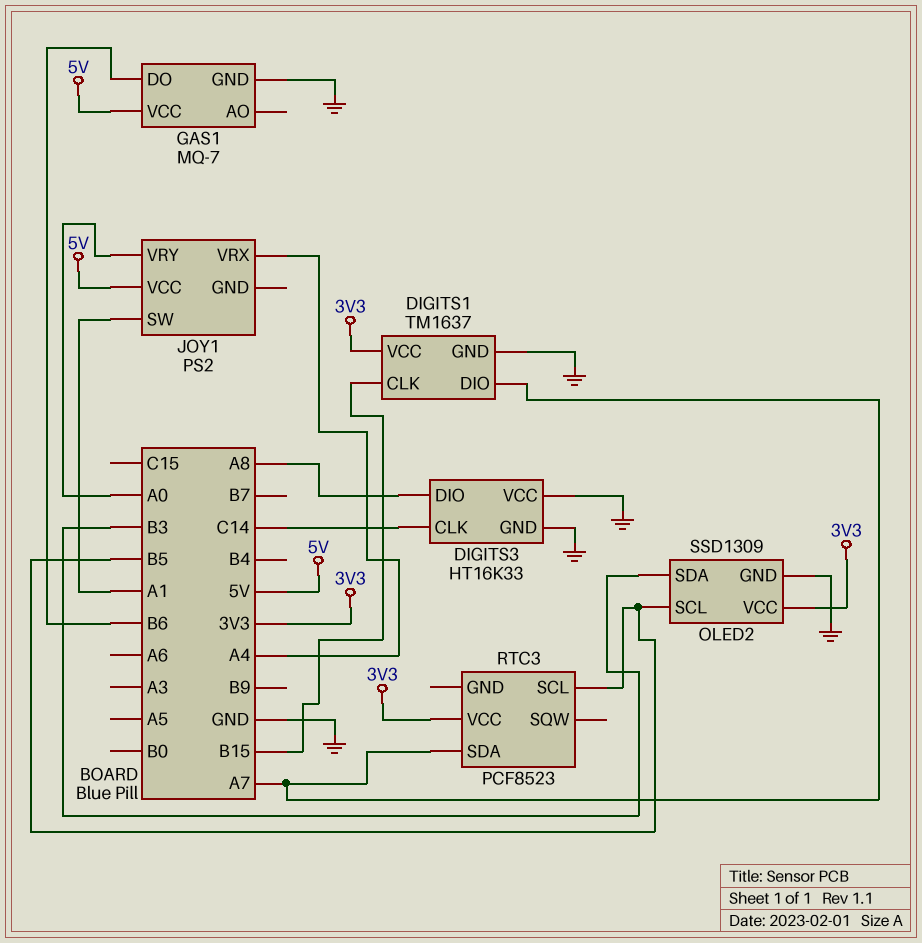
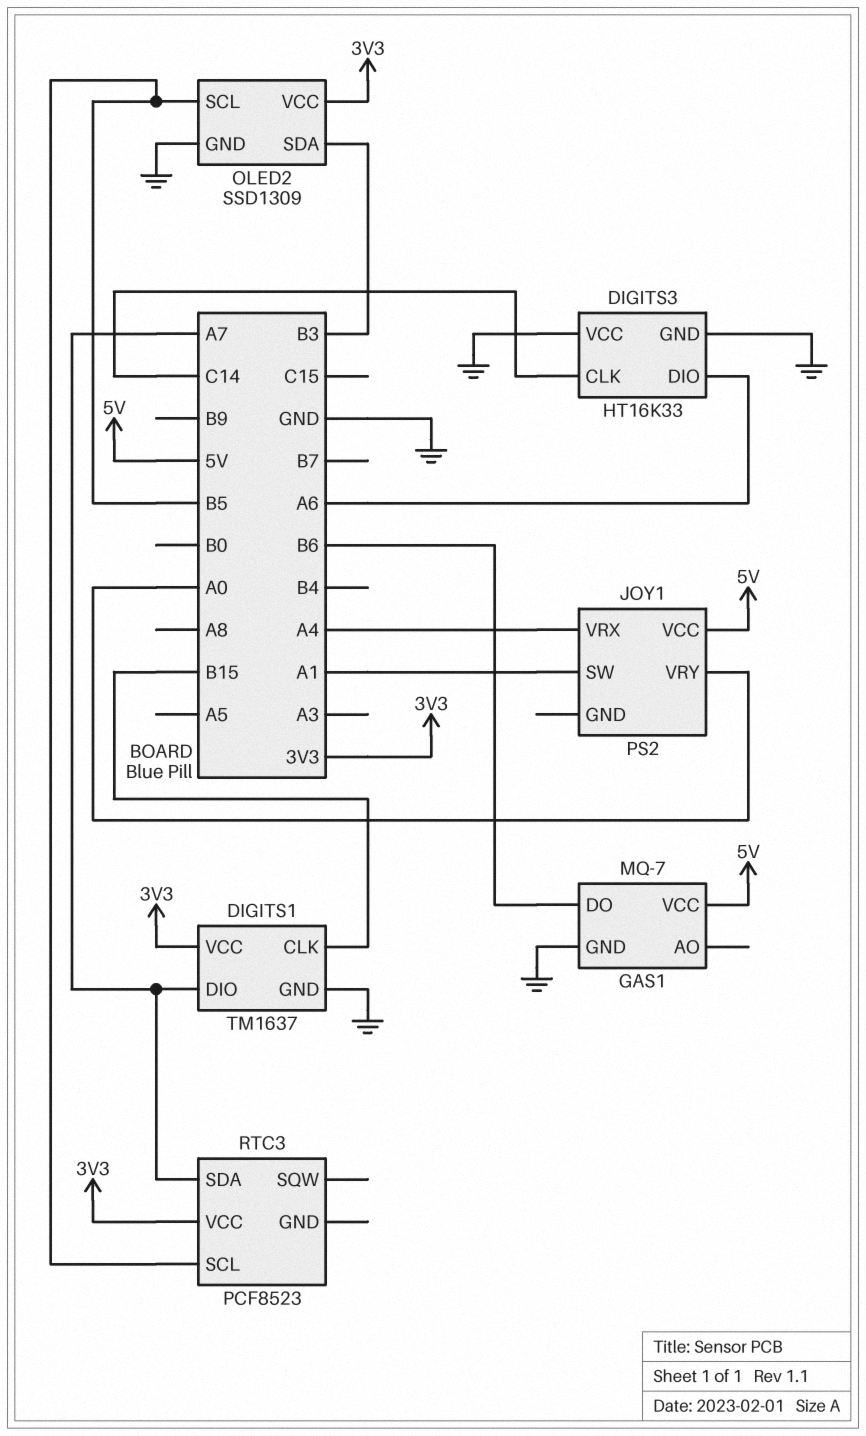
DIGITS3 pin DIO: A8 -> A6

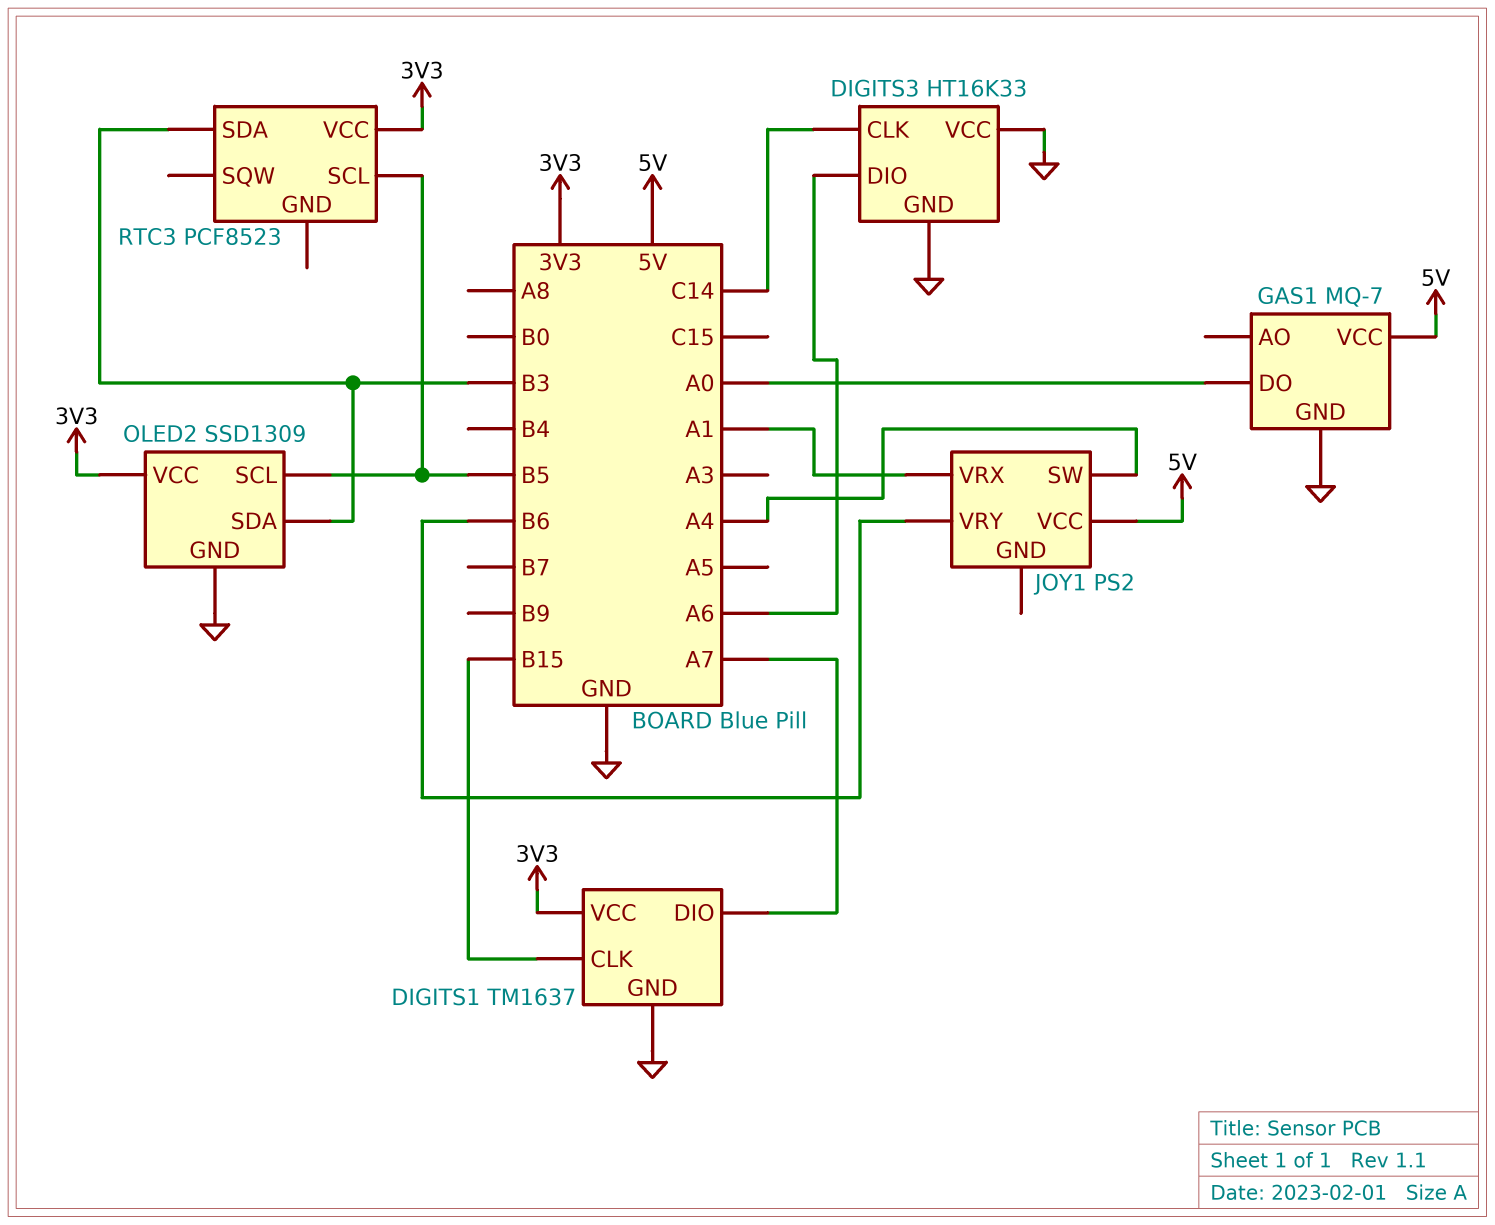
GAS1 pin DO: B6 -> A0
JOY1 pin SW: A1 -> A4
JOY1 pin VRX: A4 -> A1
JOY1 pin VRY: A0 -> B6
RTC3 pin SDA: A7 -> B3

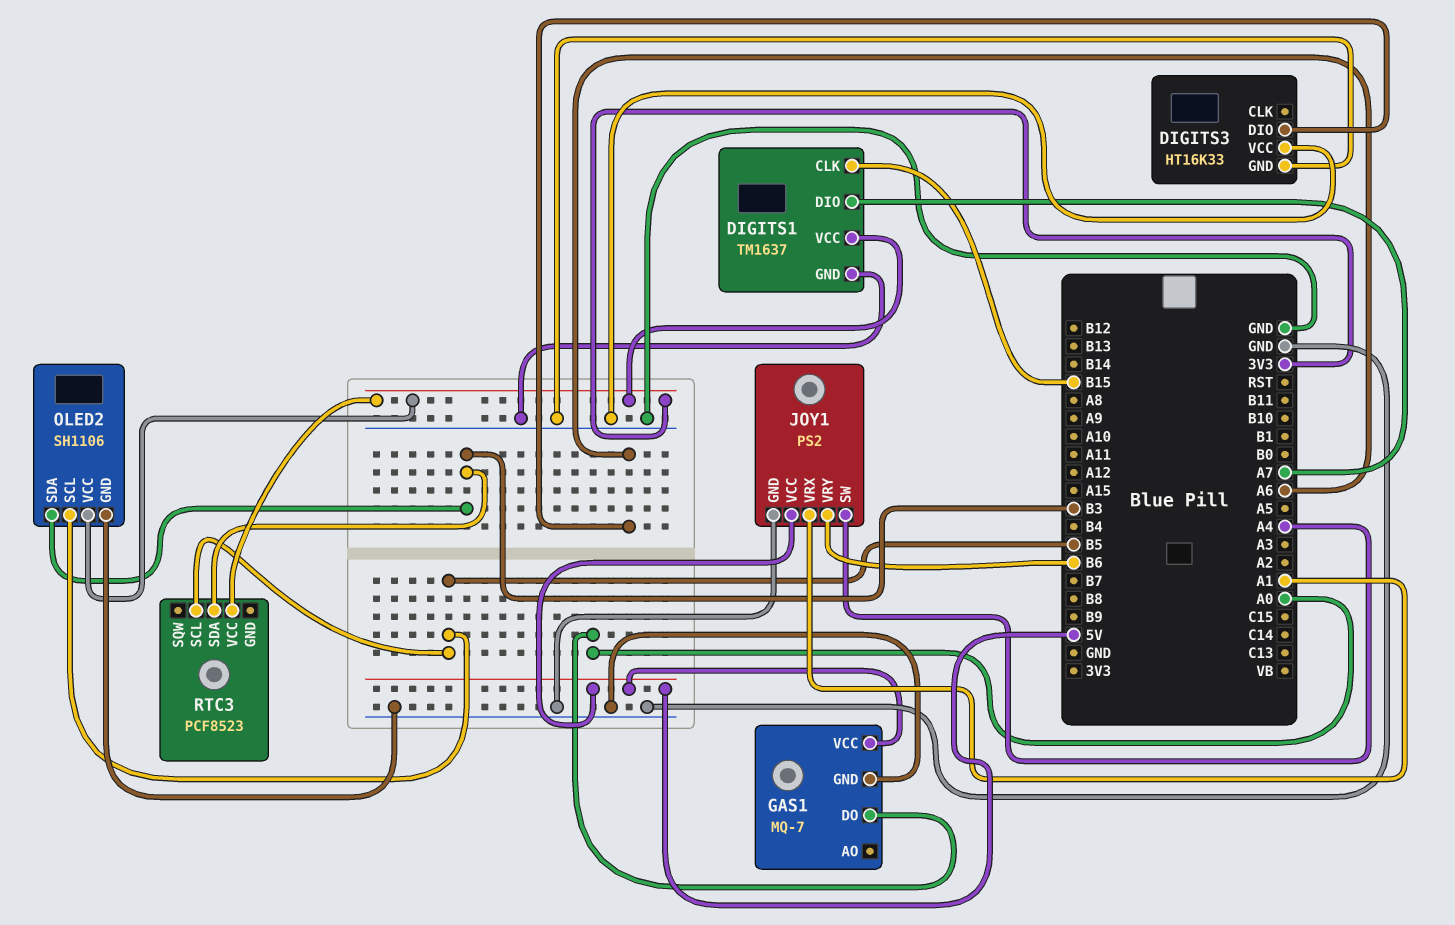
DIGITS3 pin CLK: C14 -> none
JOY1 pin GND: none -> GND
OLED2: SSD1309 -> SH1106

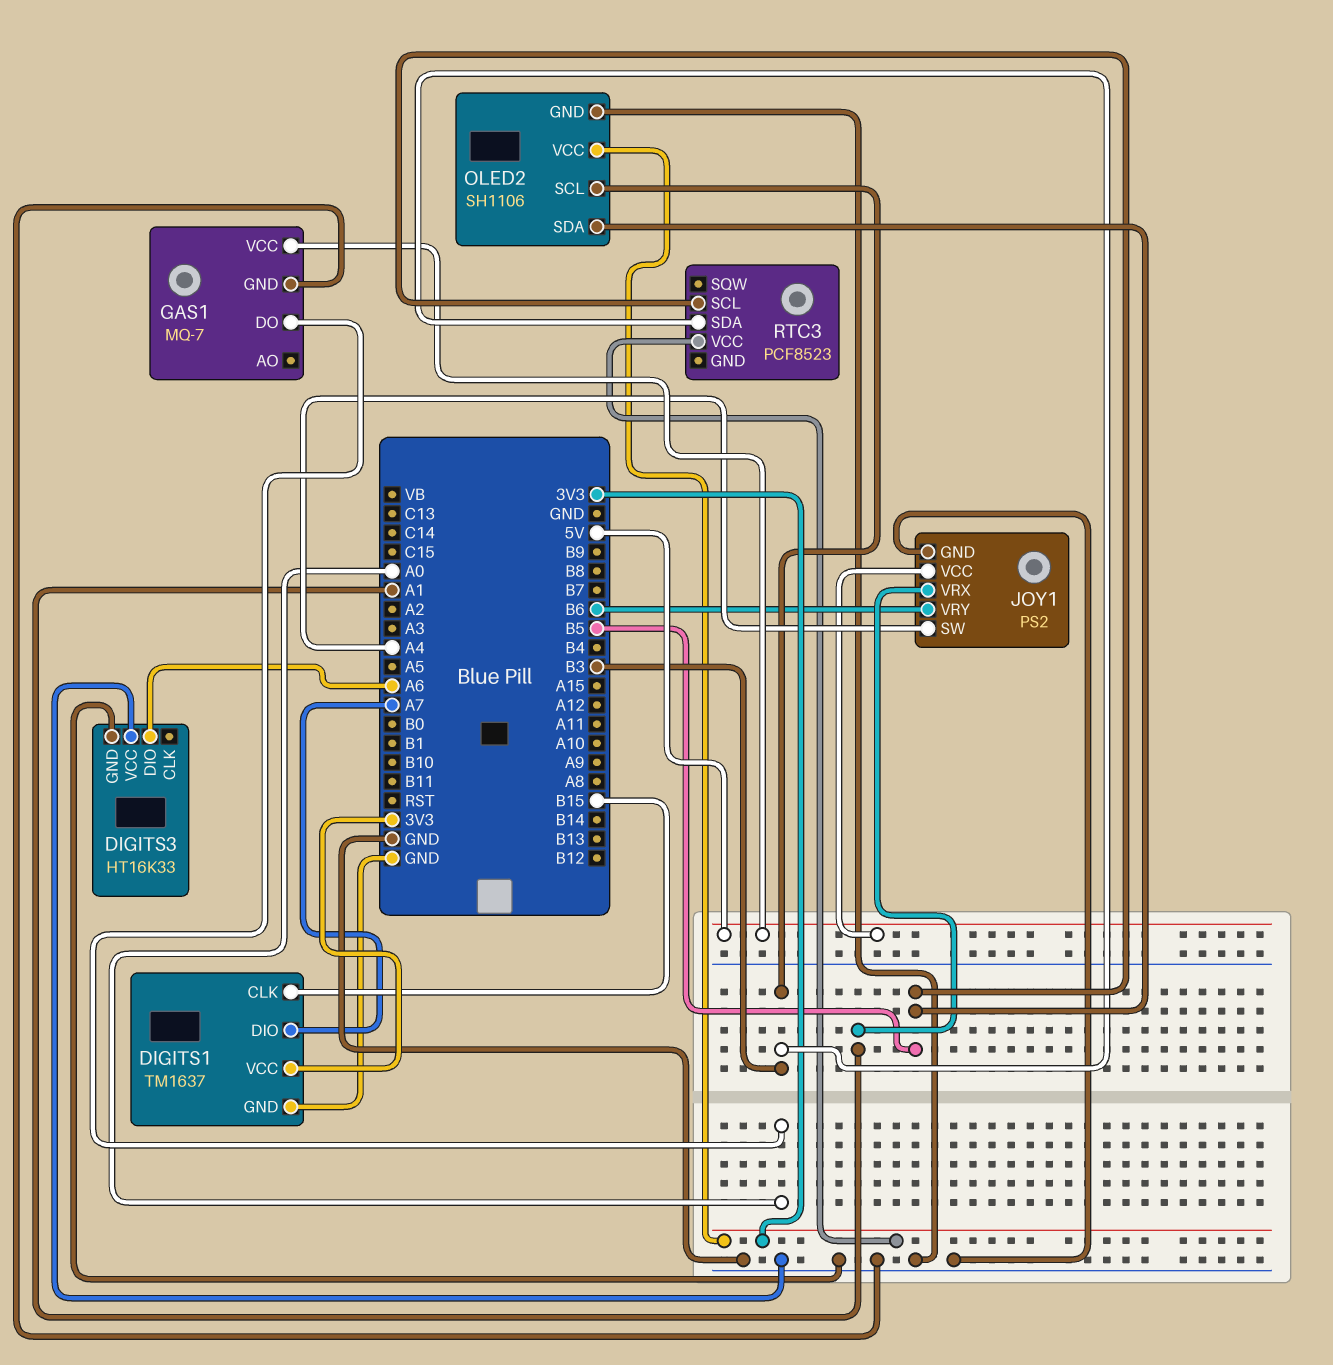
OLED2 pin SCL: B5 -> B3
OLED2 pin SDA: B3 -> B5

